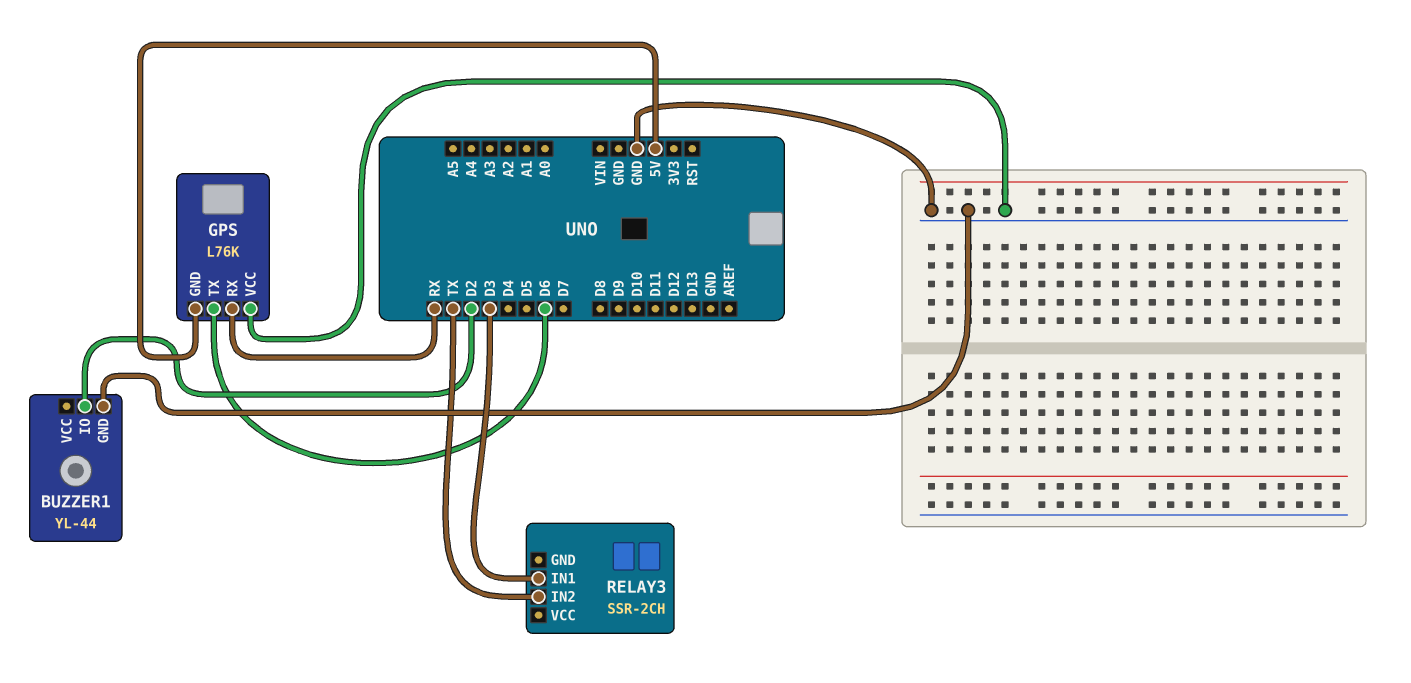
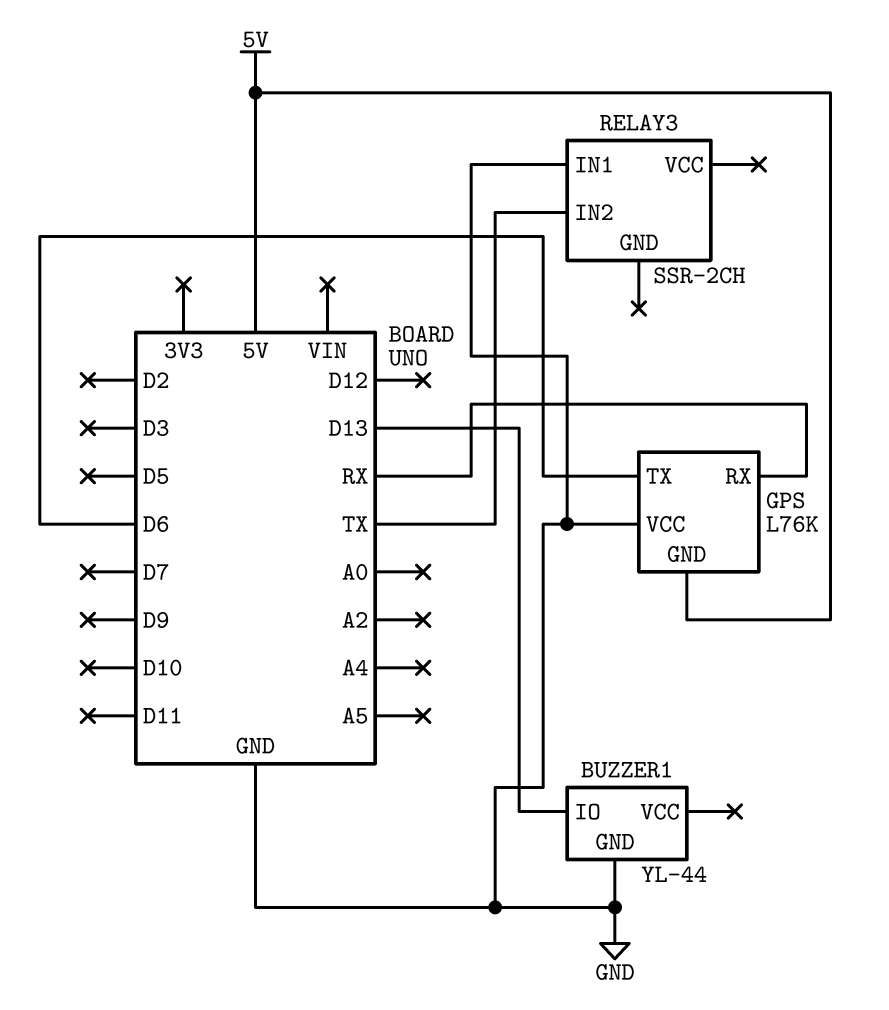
BUZZER1 pin IO: D2 -> D13
RELAY3 pin IN1: D3 -> GND

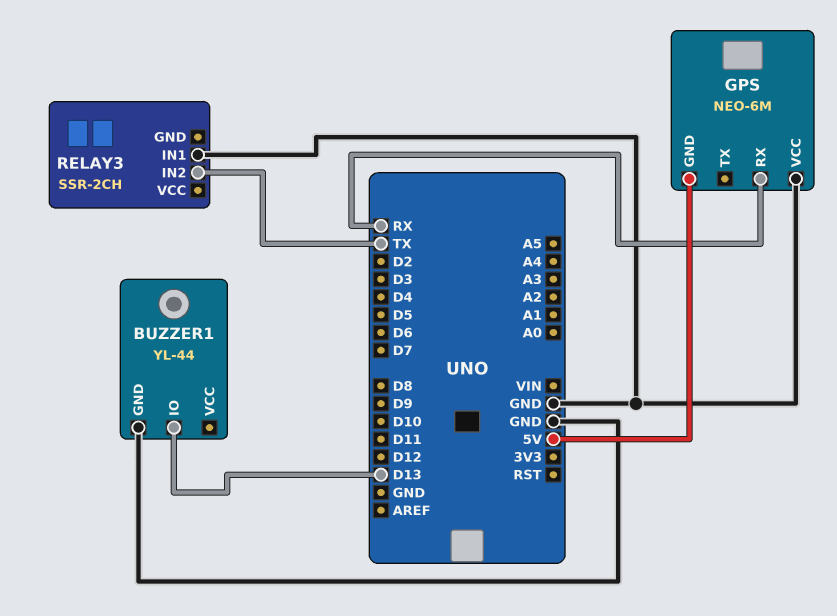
GPS: L76K -> NEO-6M
GPS pin TX: D6 -> none

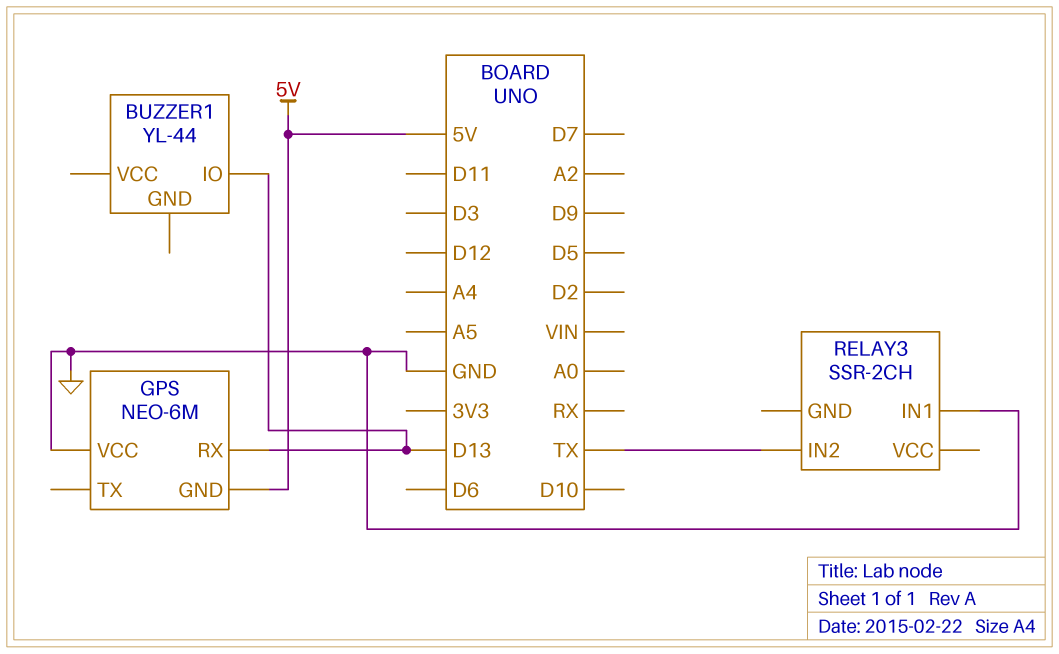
BUZZER1 pin GND: GND -> none
GPS pin RX: RX -> D13

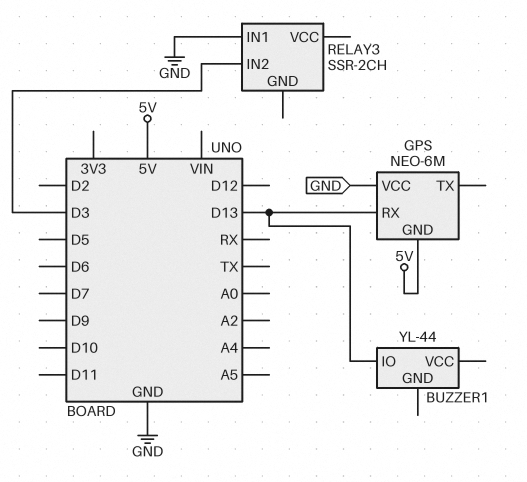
RELAY3 pin IN2: TX -> D3

